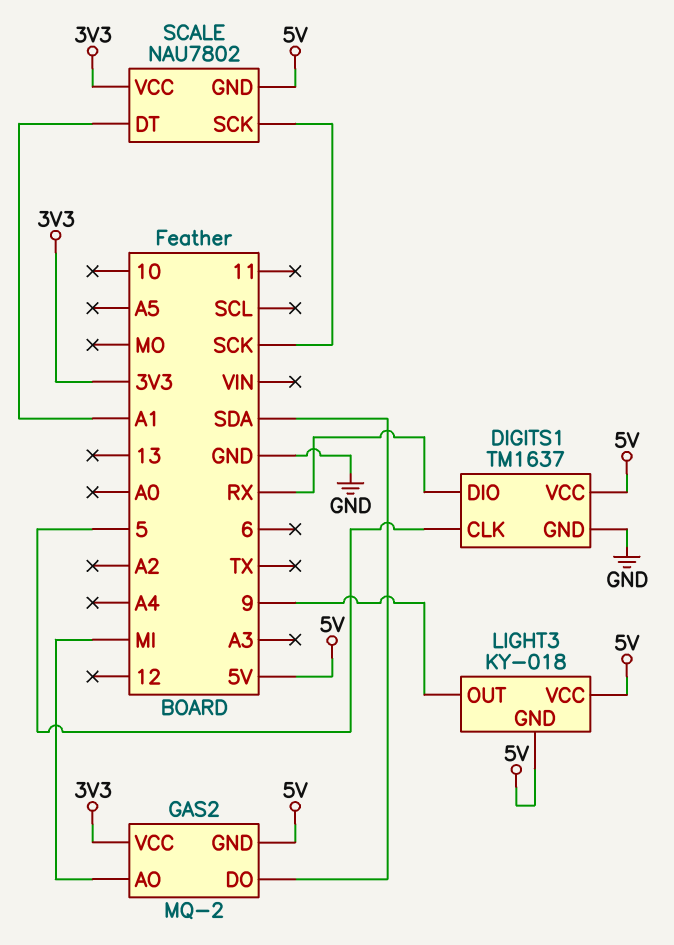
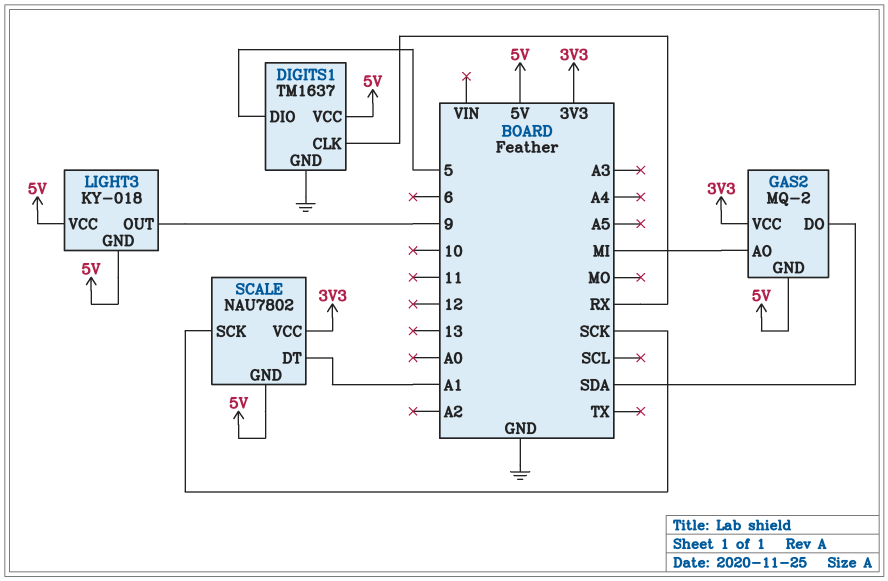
DIGITS1 pin CLK: 5 -> RX
DIGITS1 pin DIO: RX -> 5

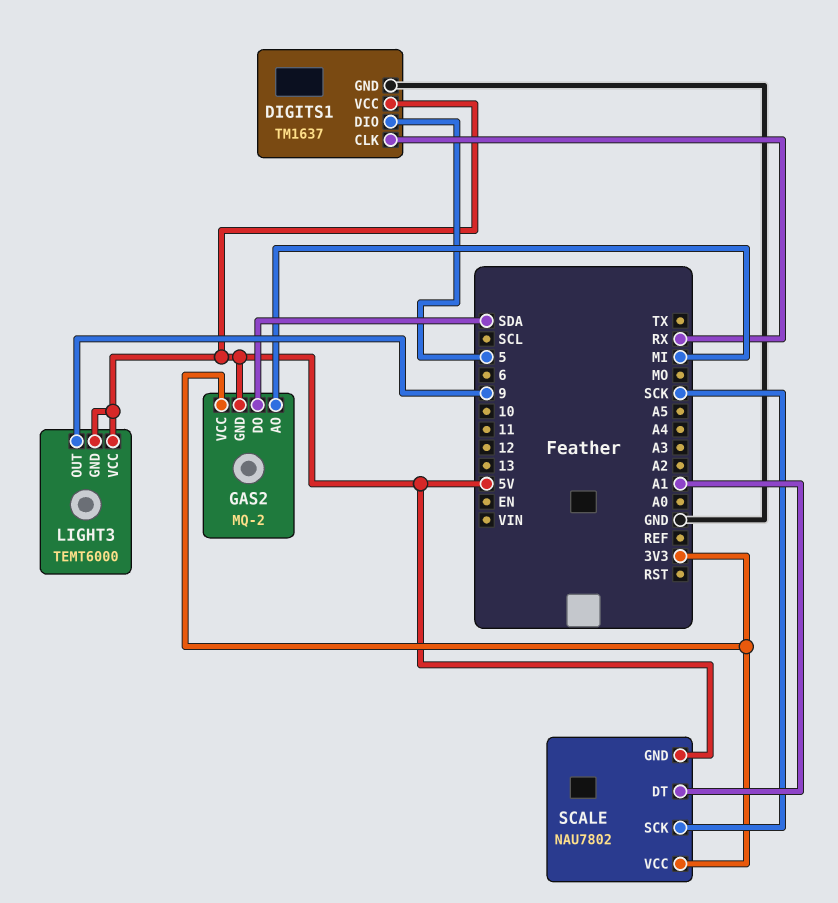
LIGHT3: KY-018 -> TEMT6000

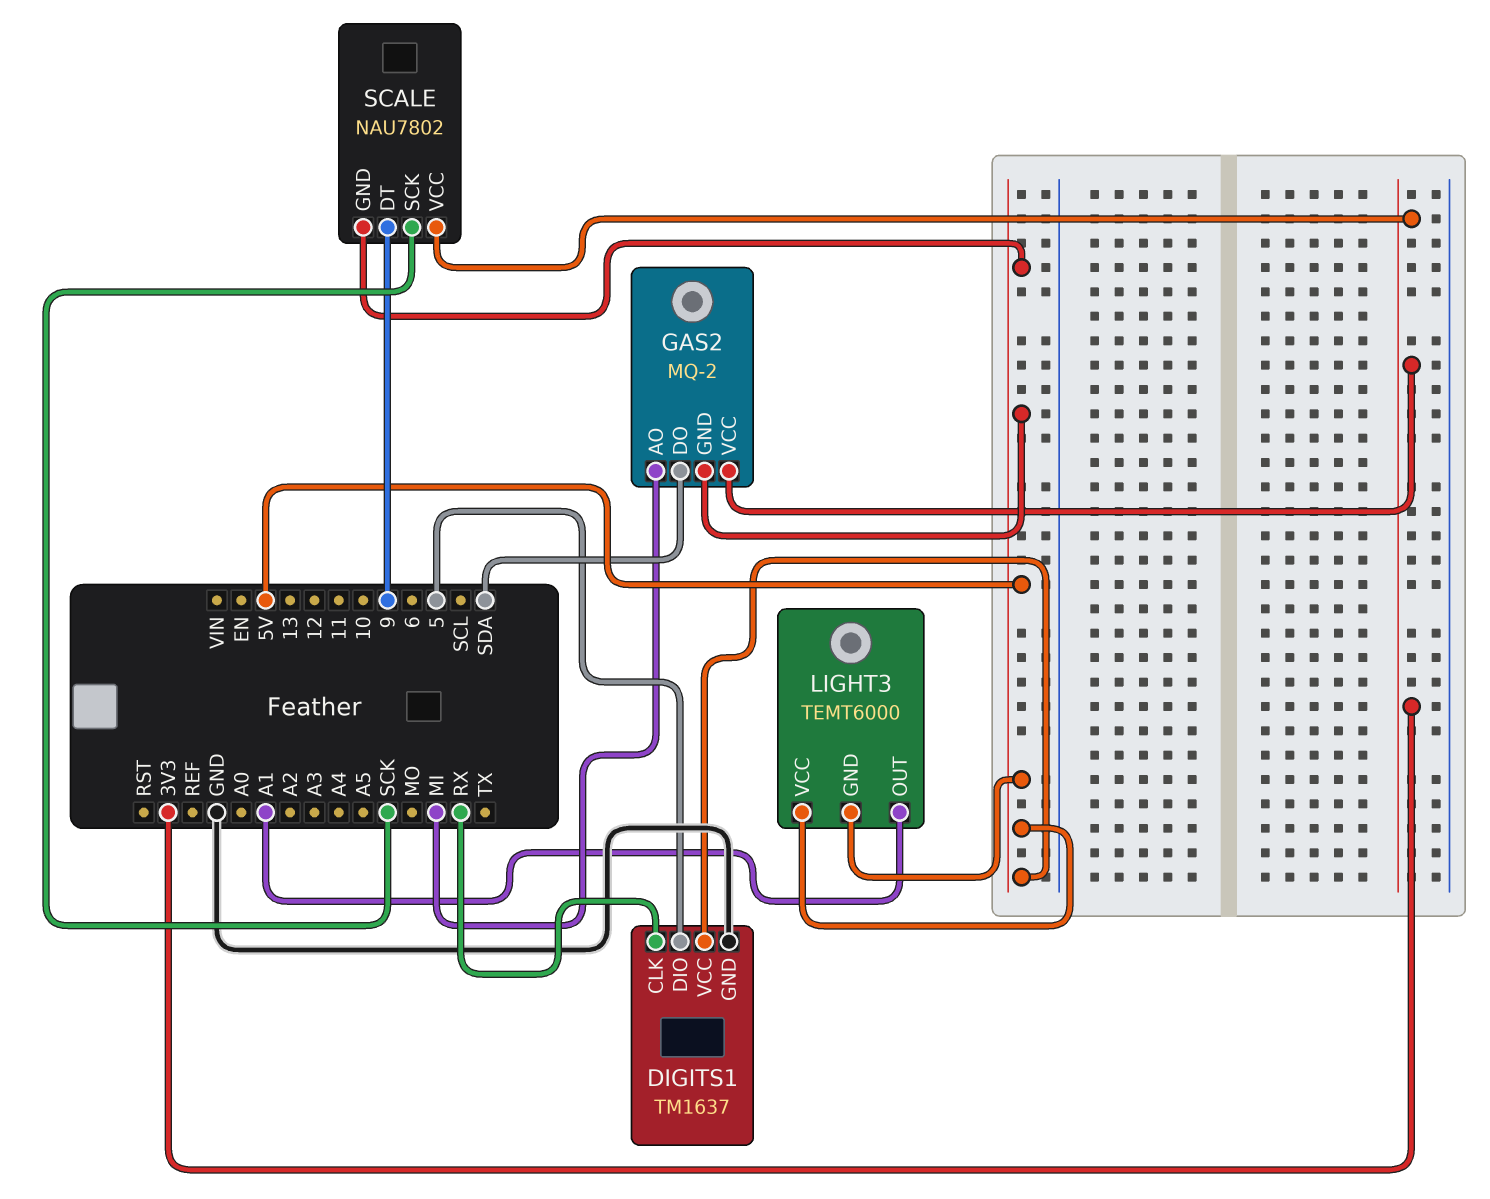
LIGHT3 pin OUT: 9 -> A1
SCALE pin DT: A1 -> 9

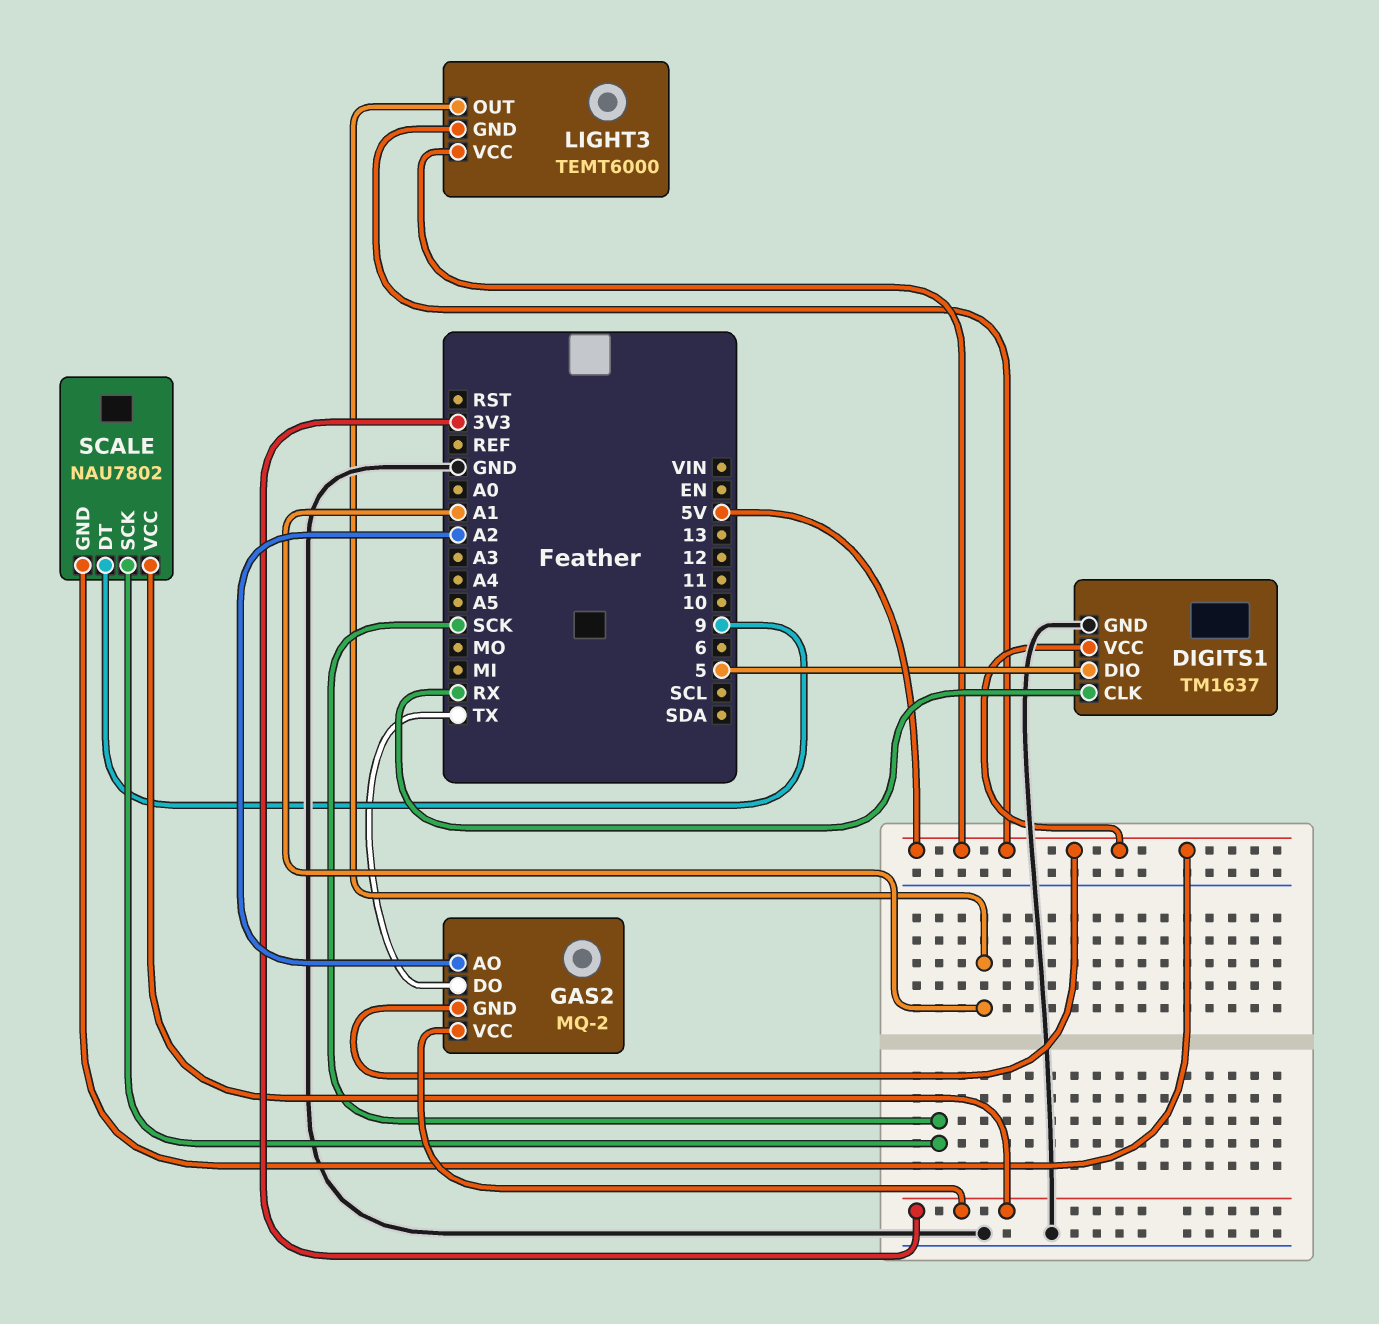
GAS2 pin AO: MI -> A2
GAS2 pin DO: SDA -> TX

